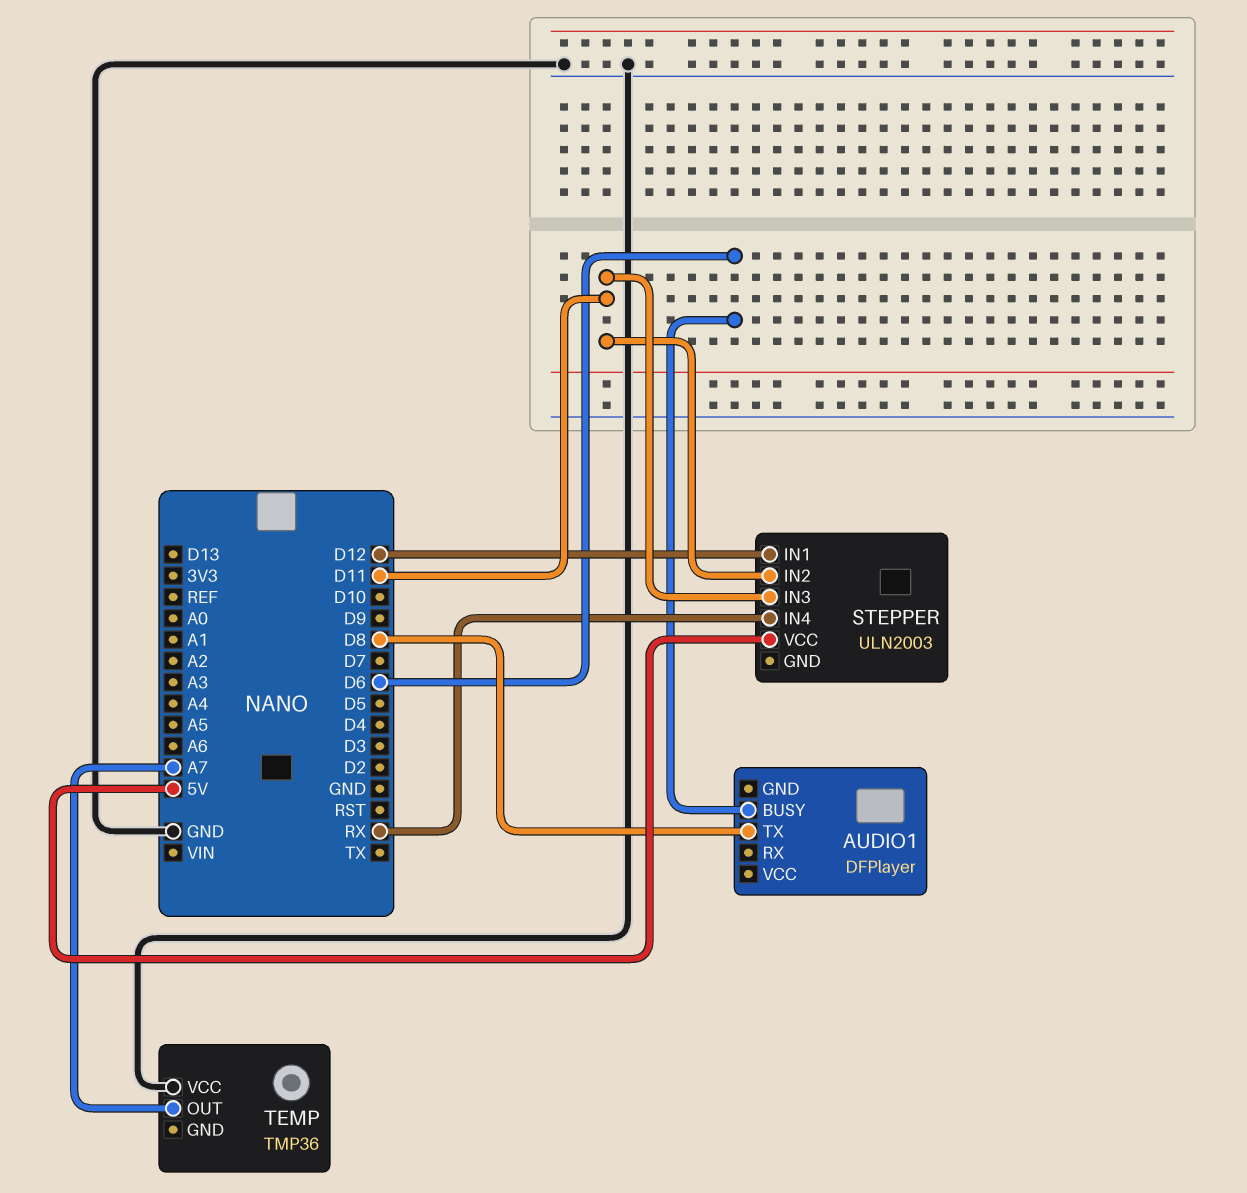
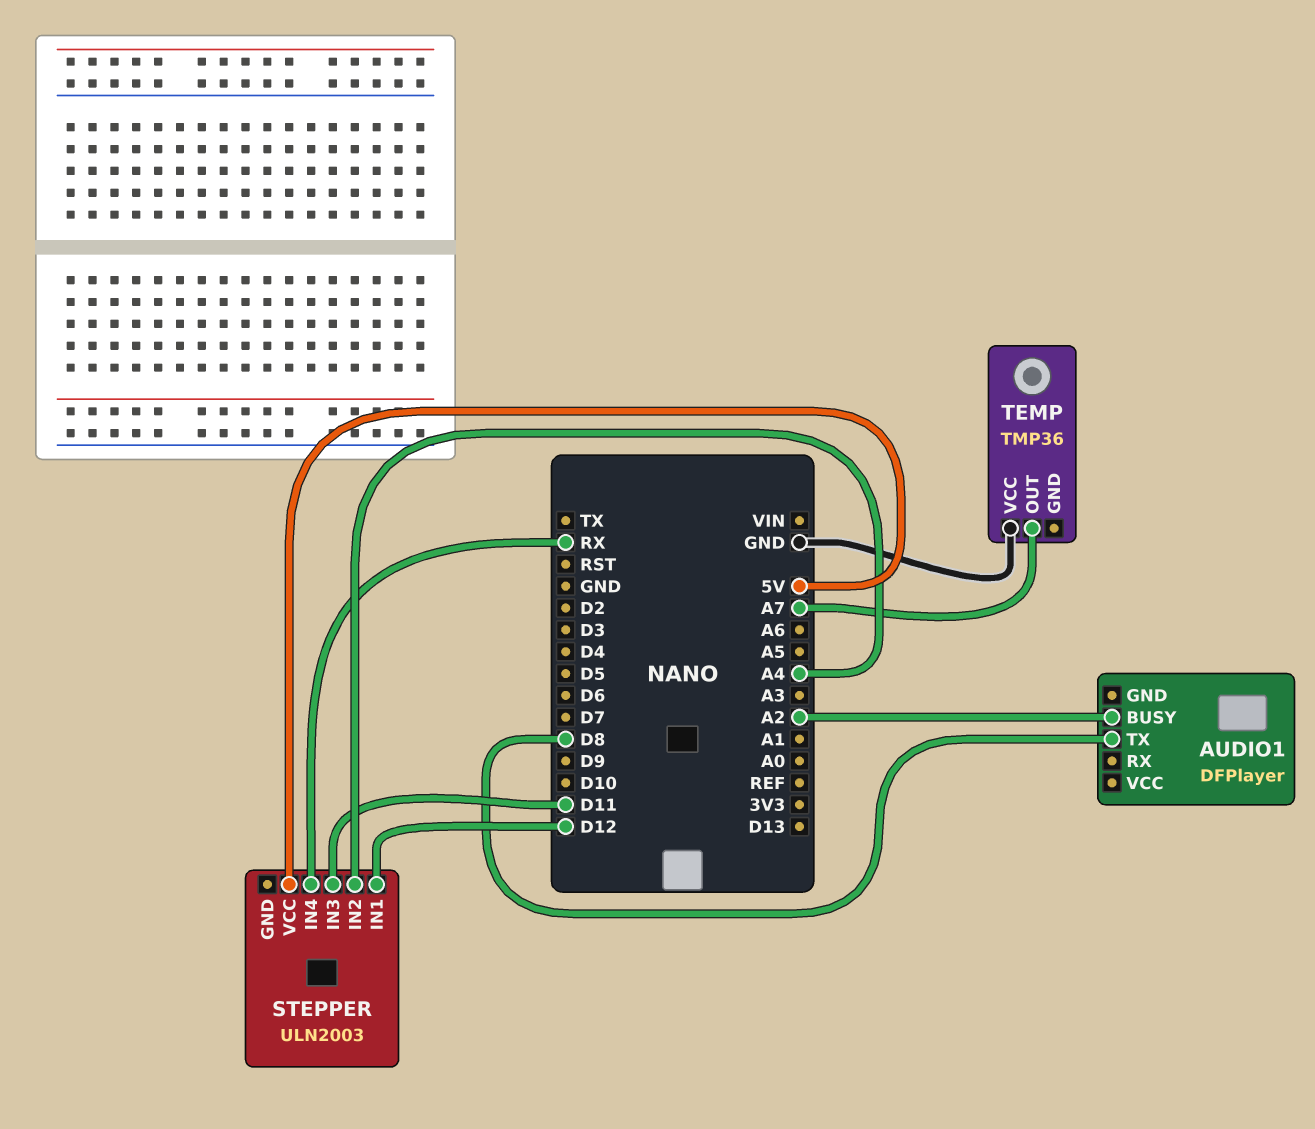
AUDIO1 pin BUSY: D6 -> A2
STEPPER pin IN2: D11 -> A4

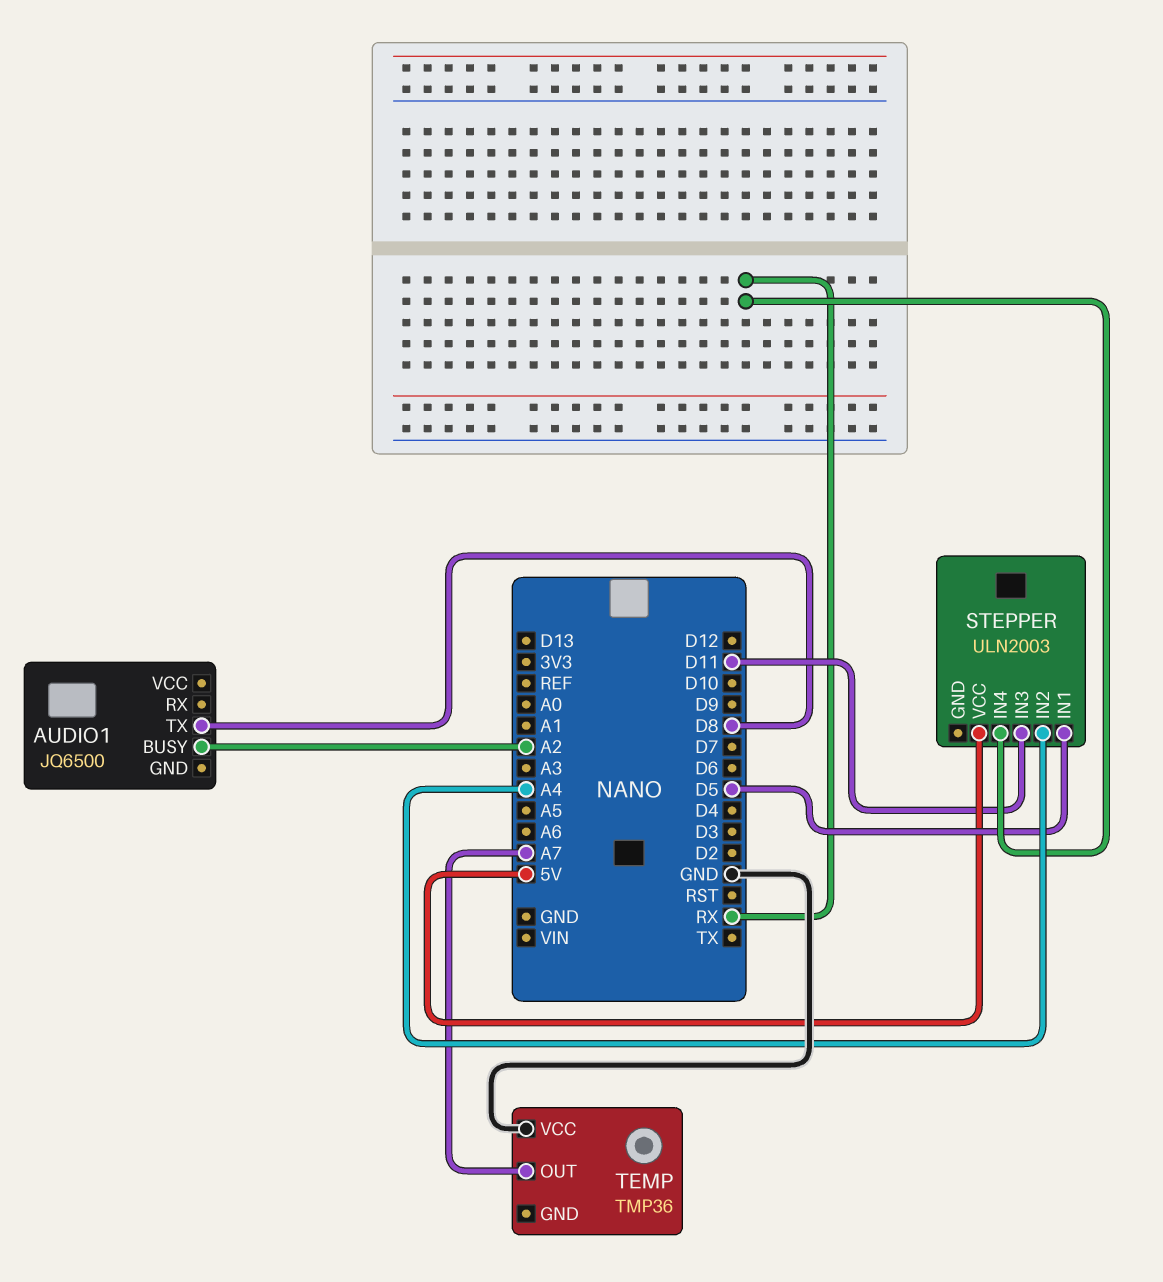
AUDIO1: DFPlayer -> JQ6500
STEPPER pin IN1: D12 -> D5

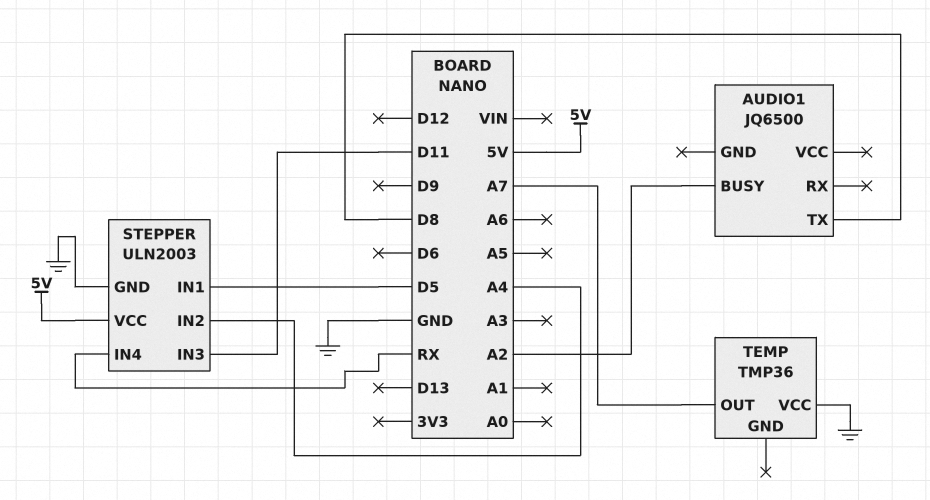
STEPPER pin GND: none -> GND

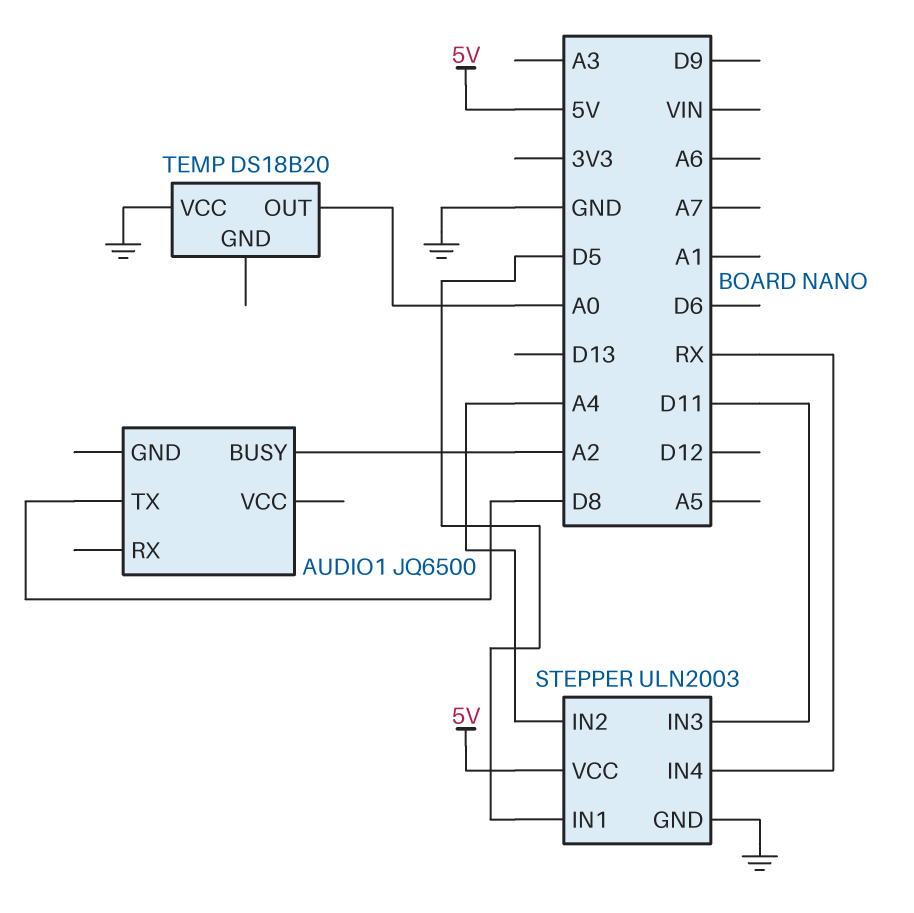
TEMP: TMP36 -> DS18B20
TEMP pin OUT: A7 -> A0

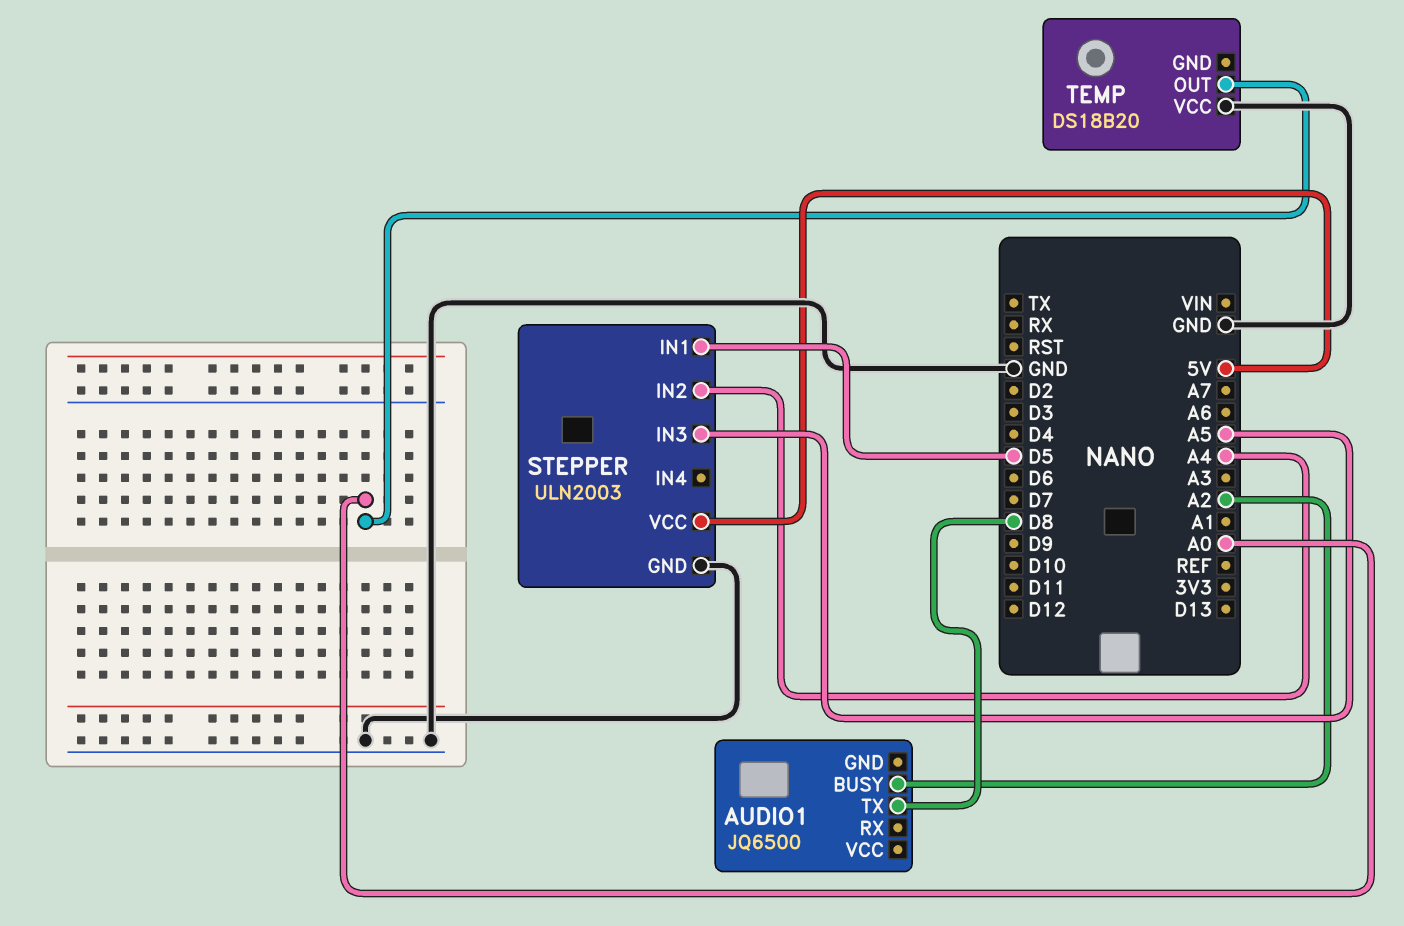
STEPPER pin IN3: D11 -> A5
STEPPER pin IN4: RX -> none

